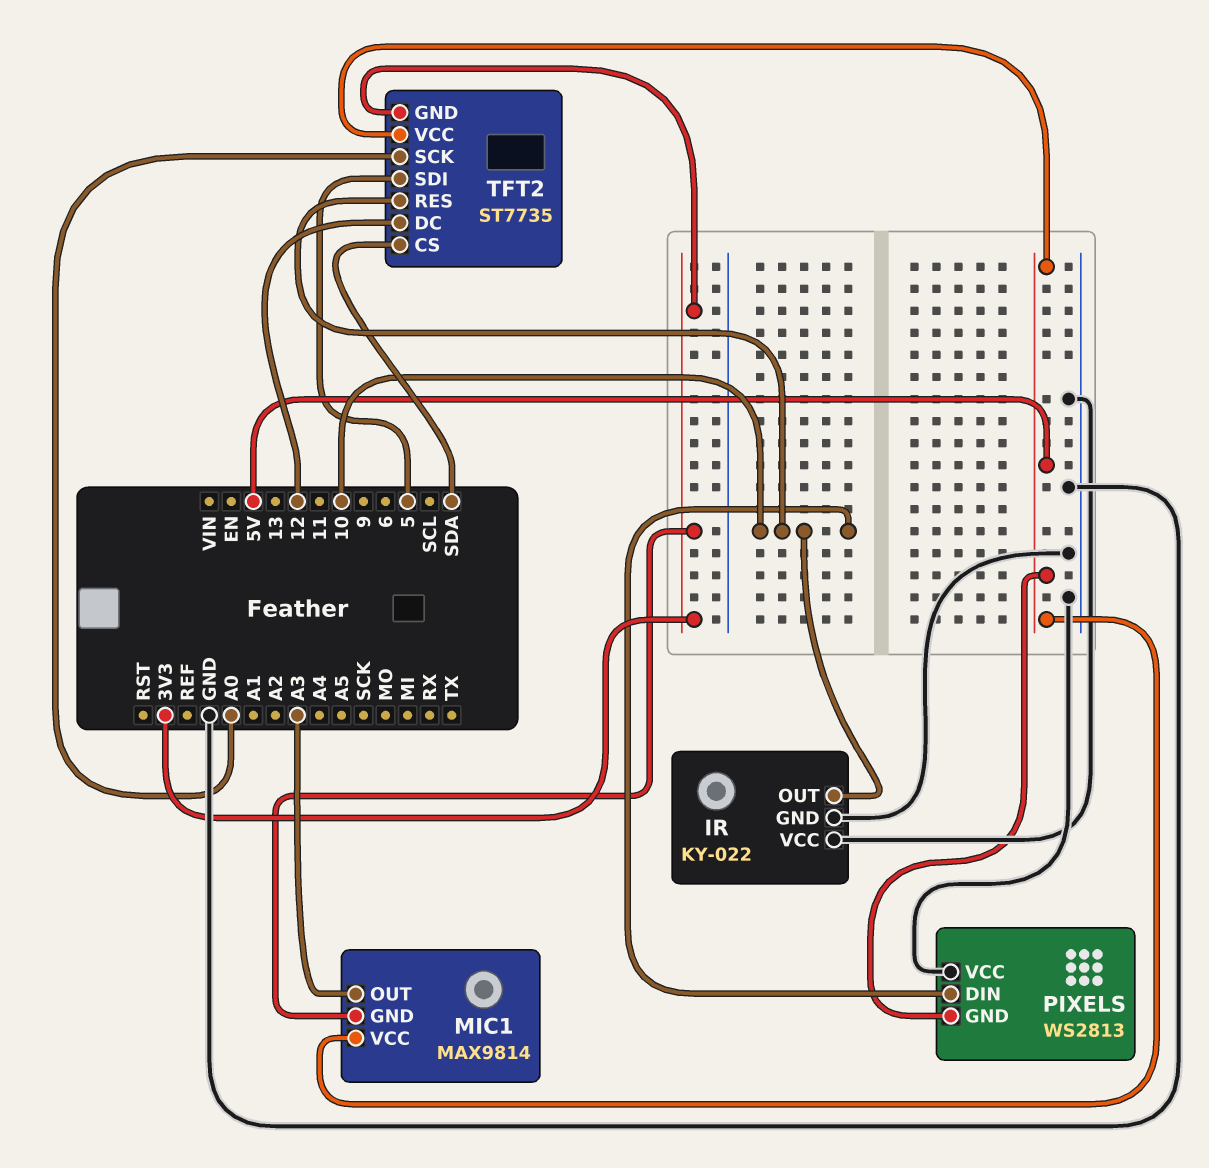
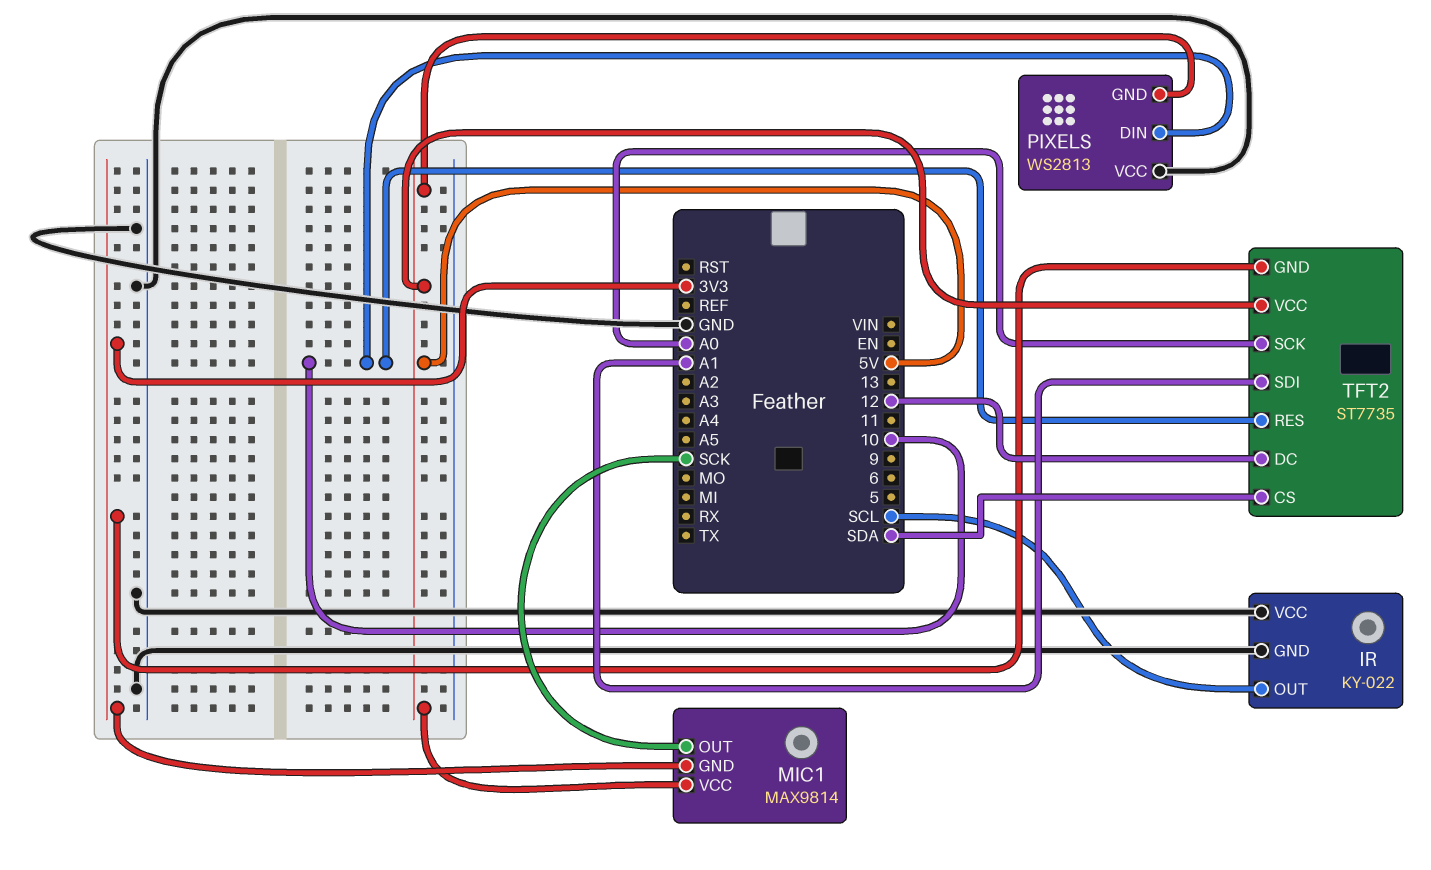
IR pin OUT: 10 -> SCL
MIC1 pin OUT: A3 -> SCK
TFT2 pin SDI: 5 -> A1

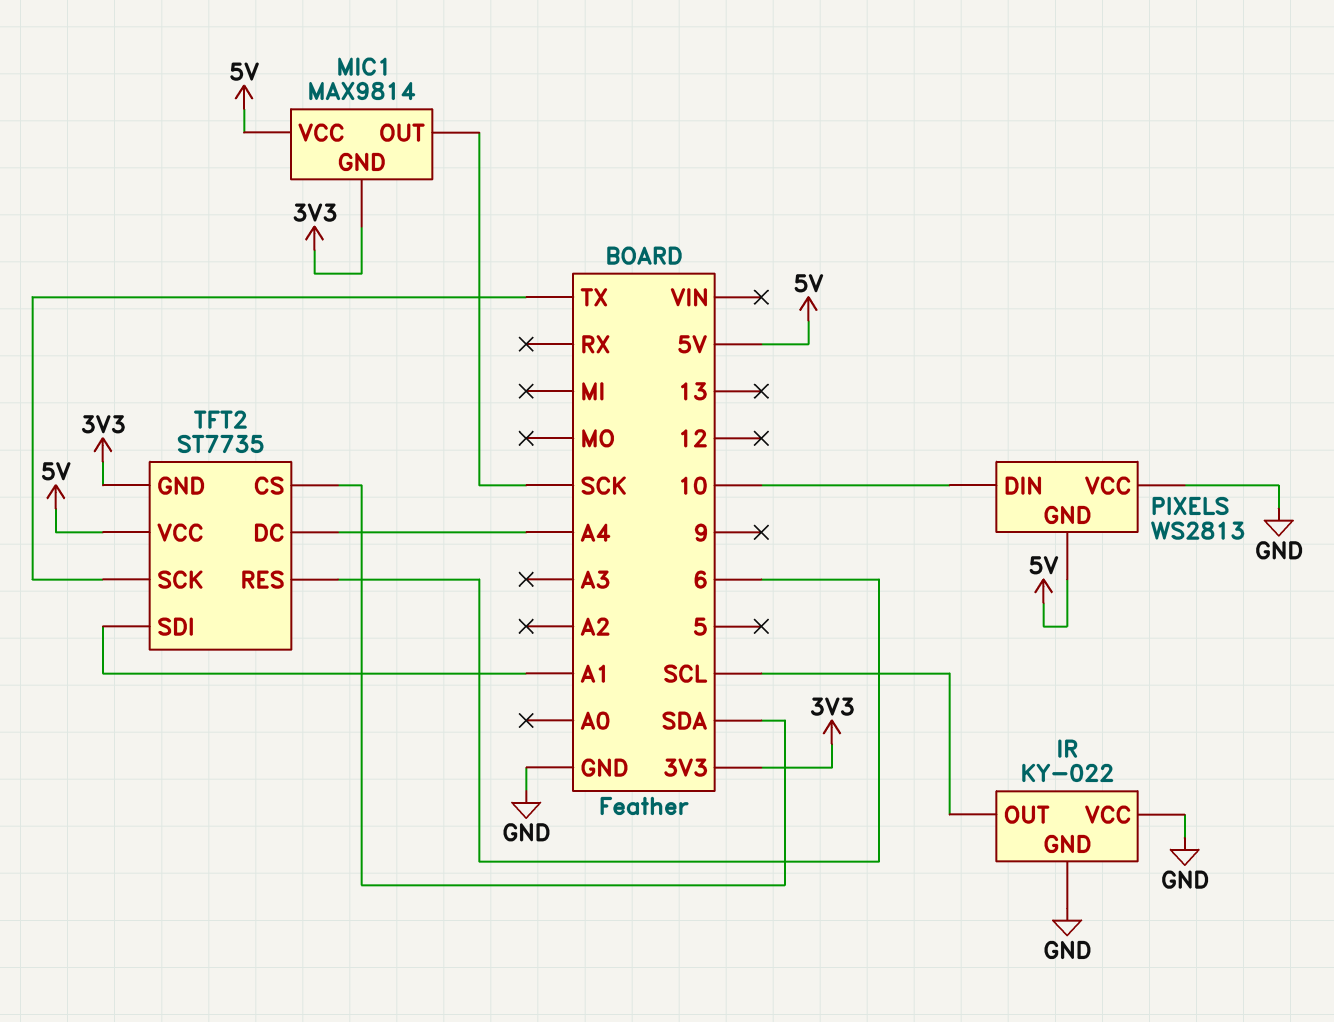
TFT2 pin DC: 12 -> A4
TFT2 pin RES: 10 -> 6
TFT2 pin SCK: A0 -> TX

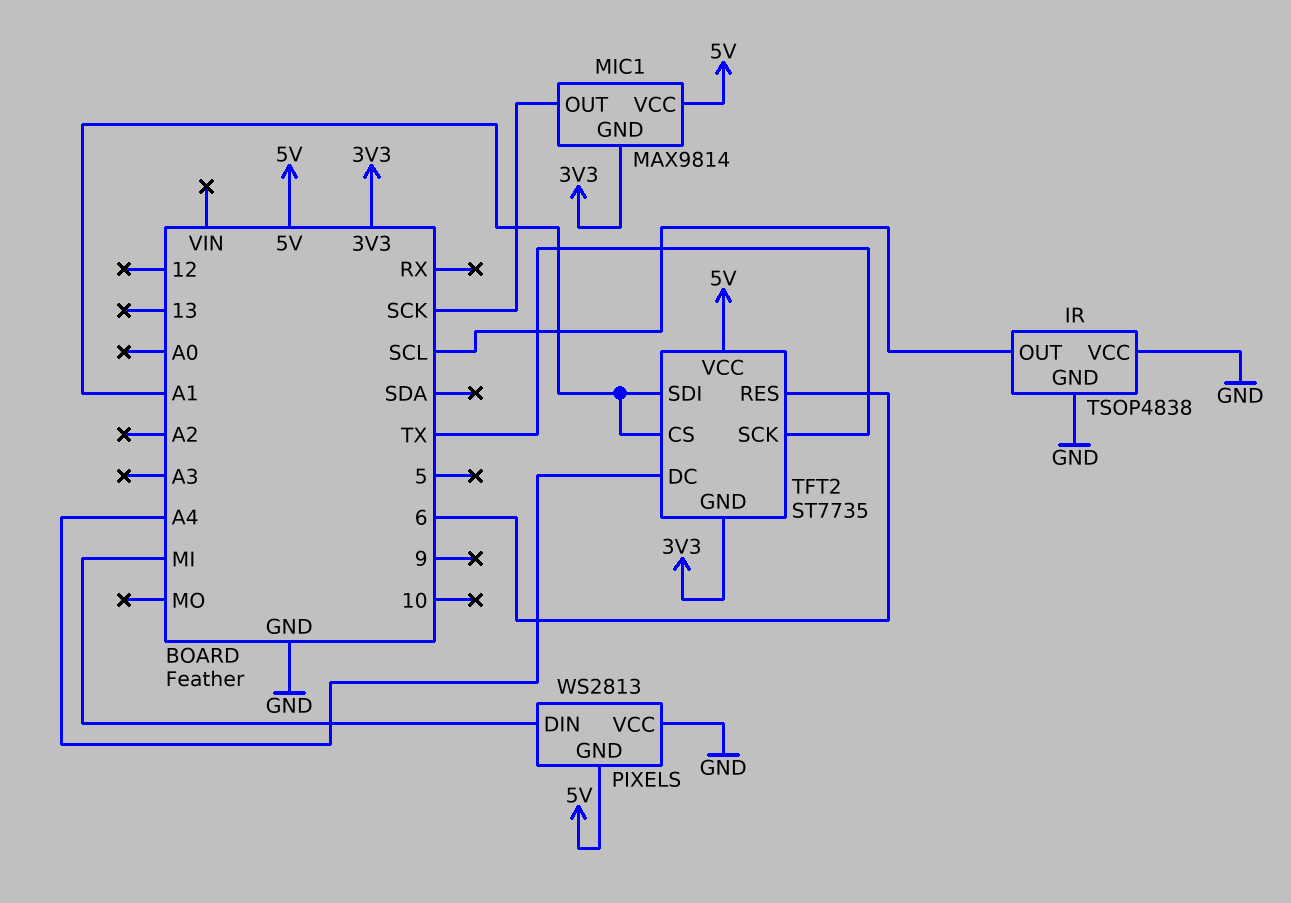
IR: KY-022 -> TSOP4838
PIXELS pin DIN: 10 -> MI
TFT2 pin CS: SDA -> A1

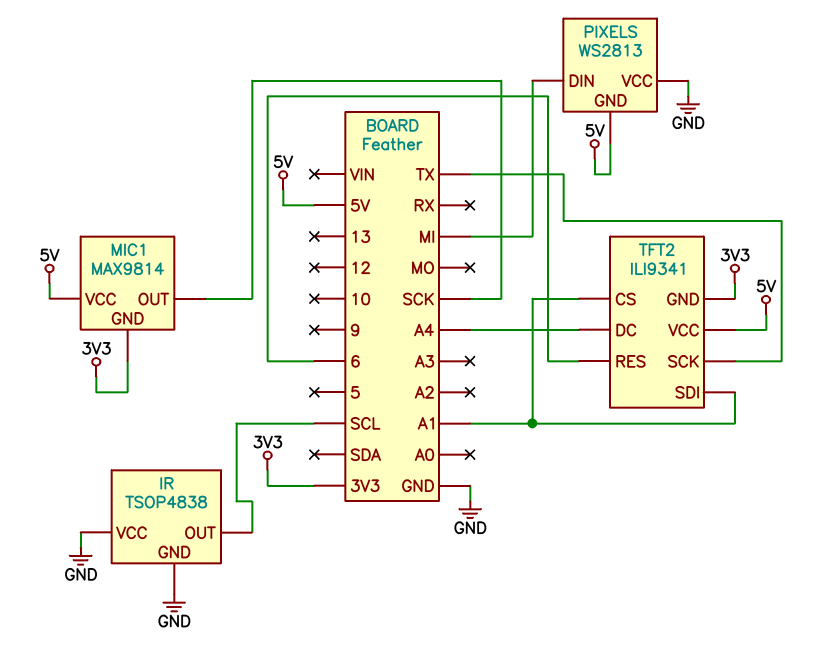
TFT2: ST7735 -> ILI9341

